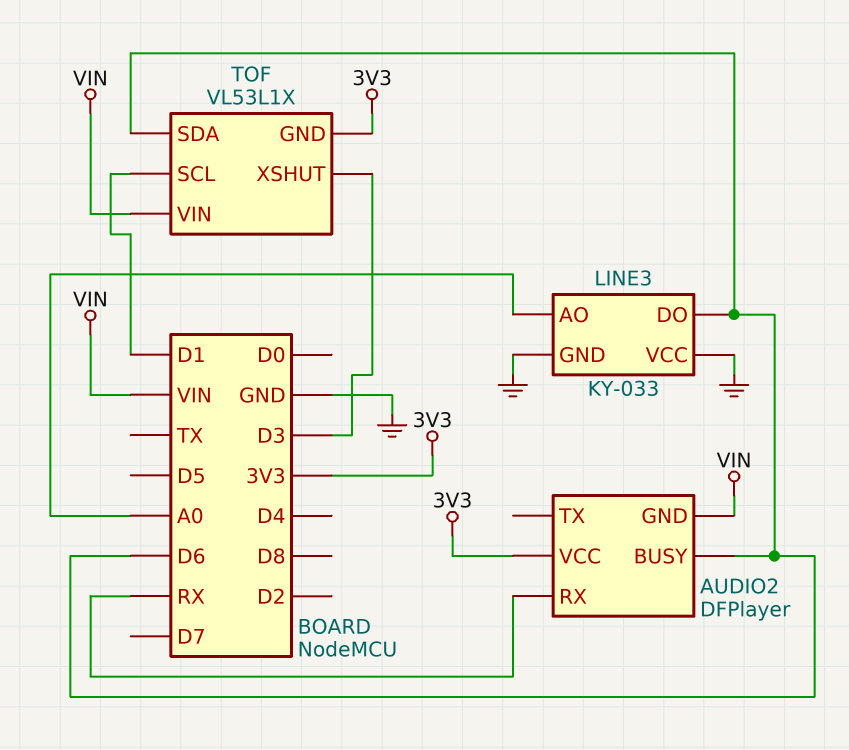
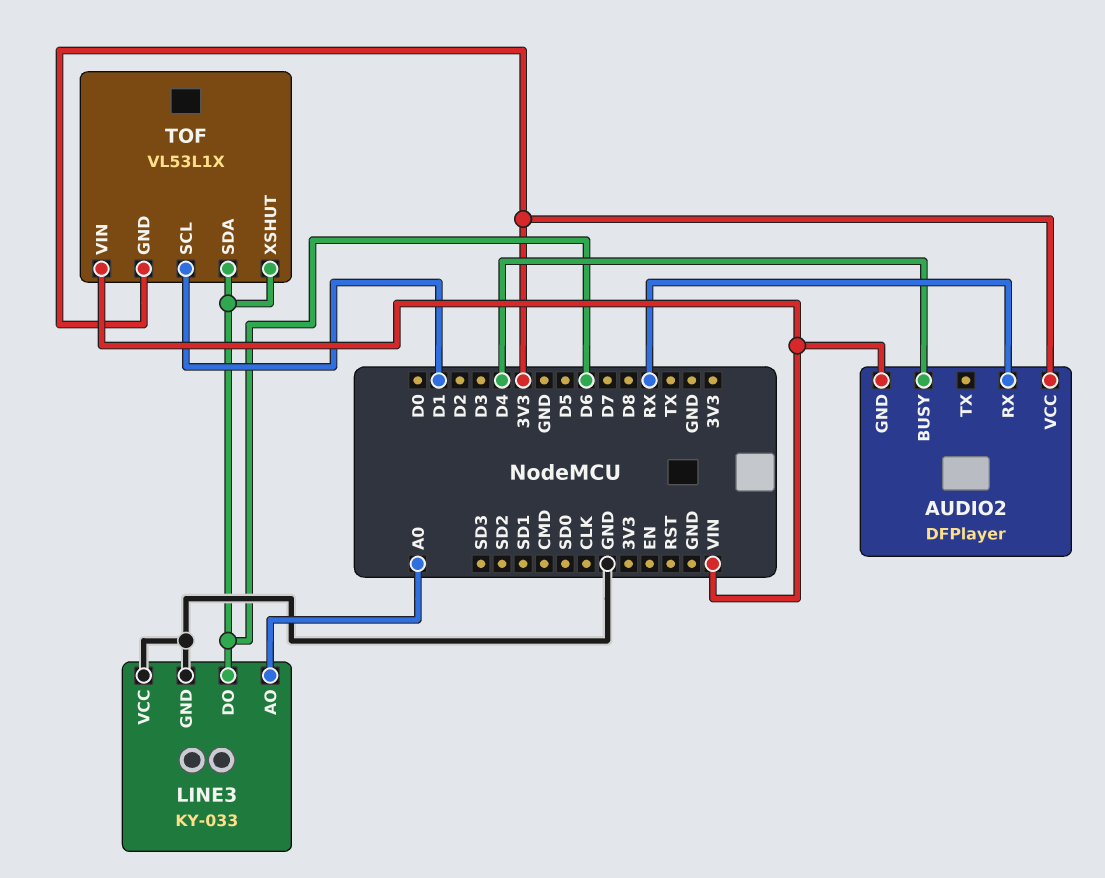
AUDIO2 pin BUSY: D6 -> D4
TOF pin XSHUT: D3 -> D6

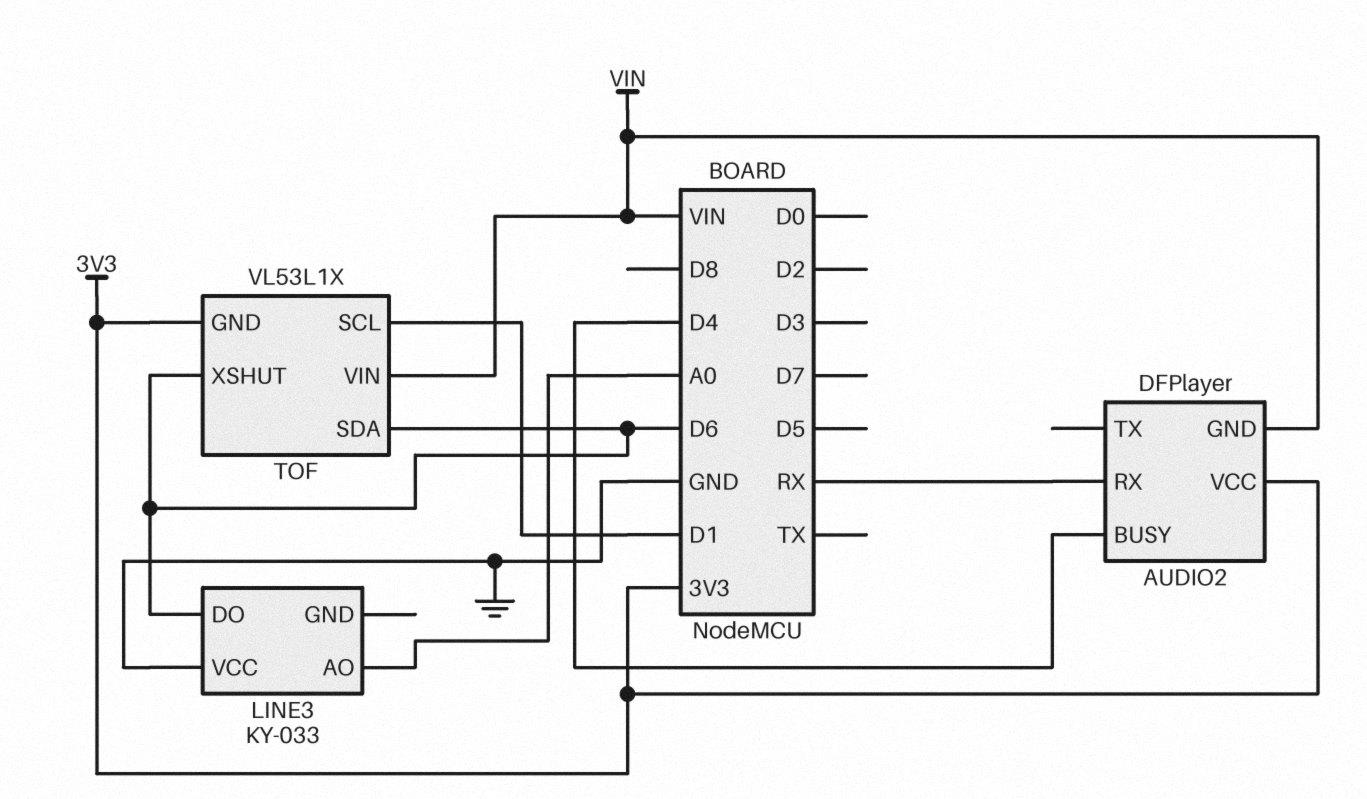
LINE3 pin GND: GND -> none

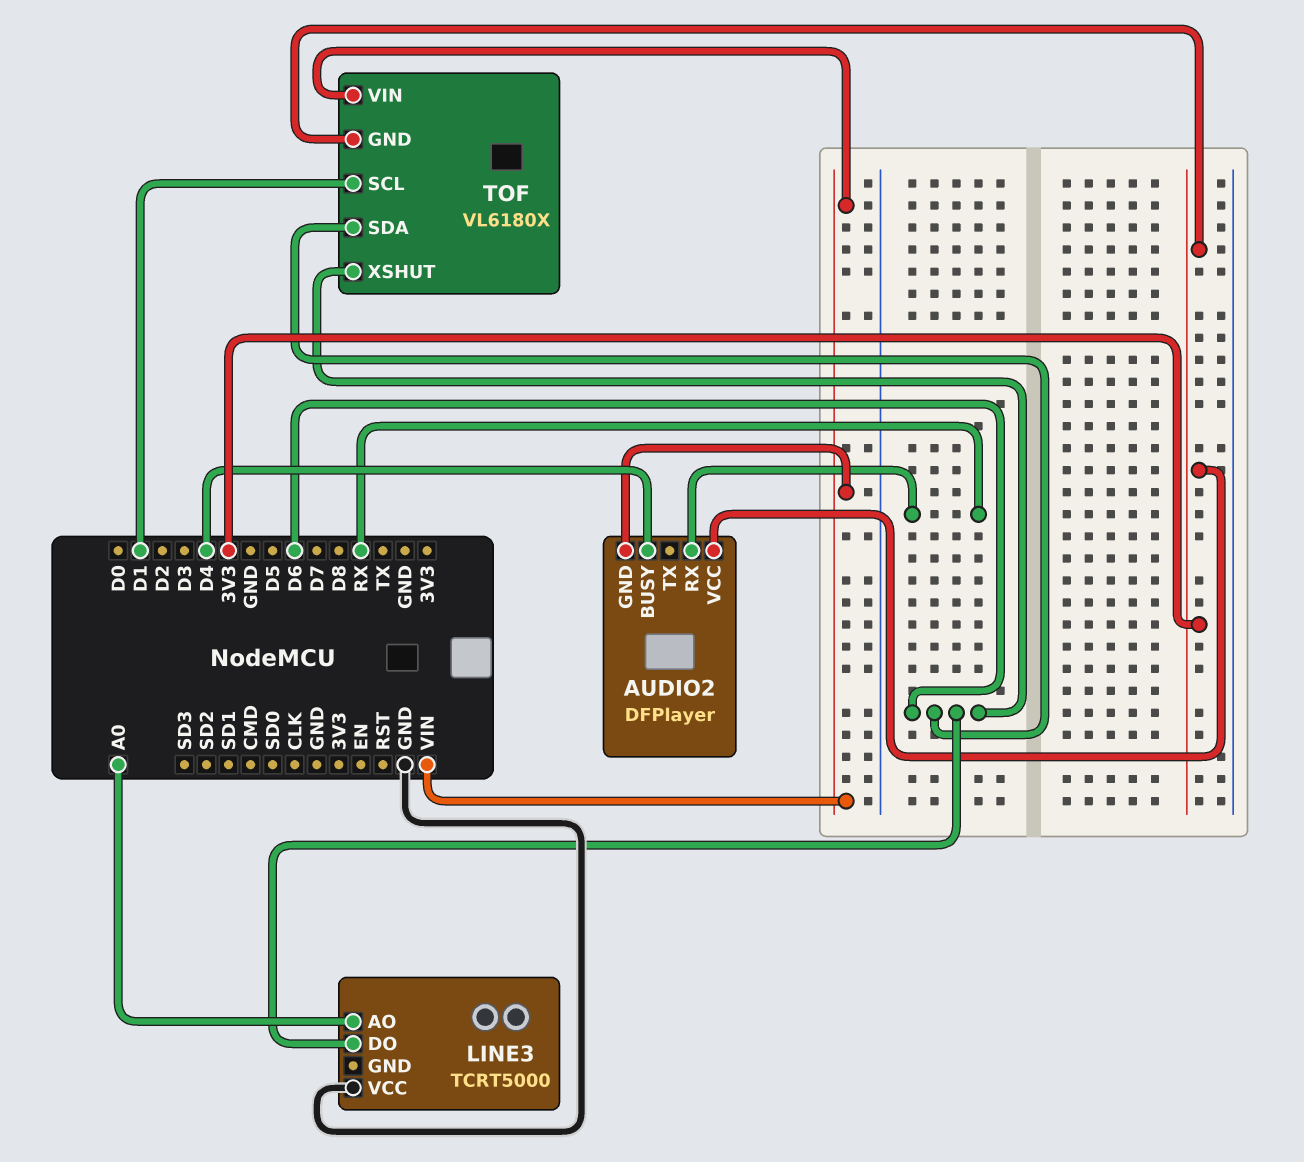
LINE3: KY-033 -> TCRT5000
TOF: VL53L1X -> VL6180X

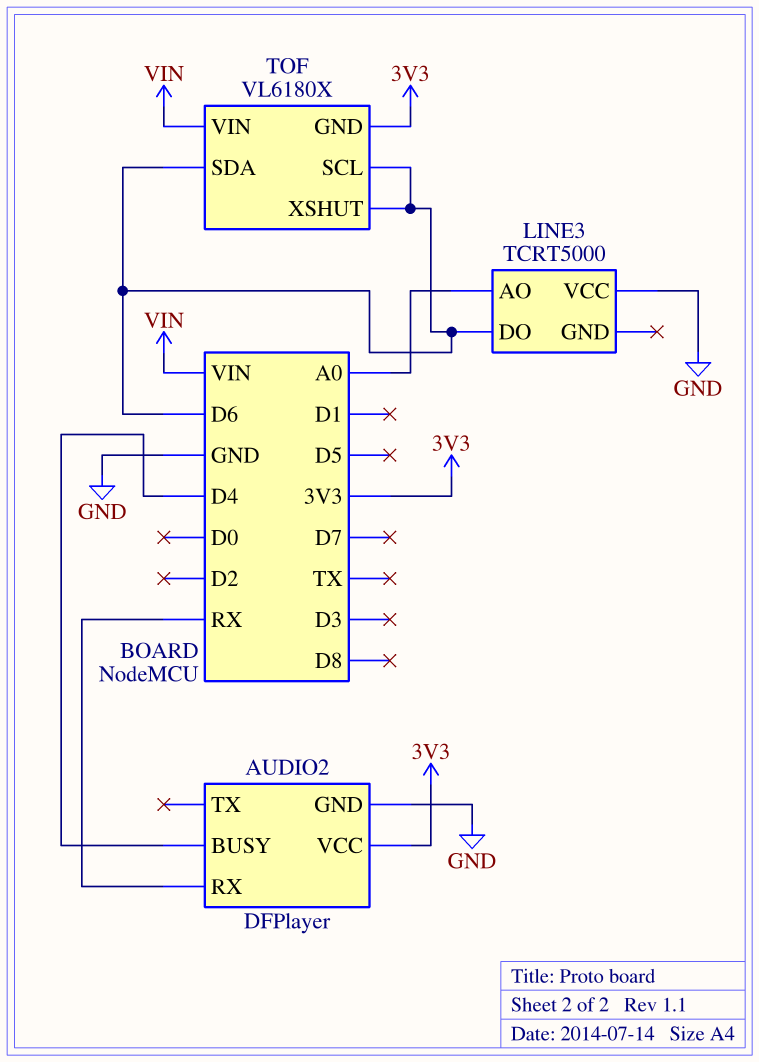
AUDIO2 pin GND: VIN -> GND
TOF pin SCL: D1 -> D6

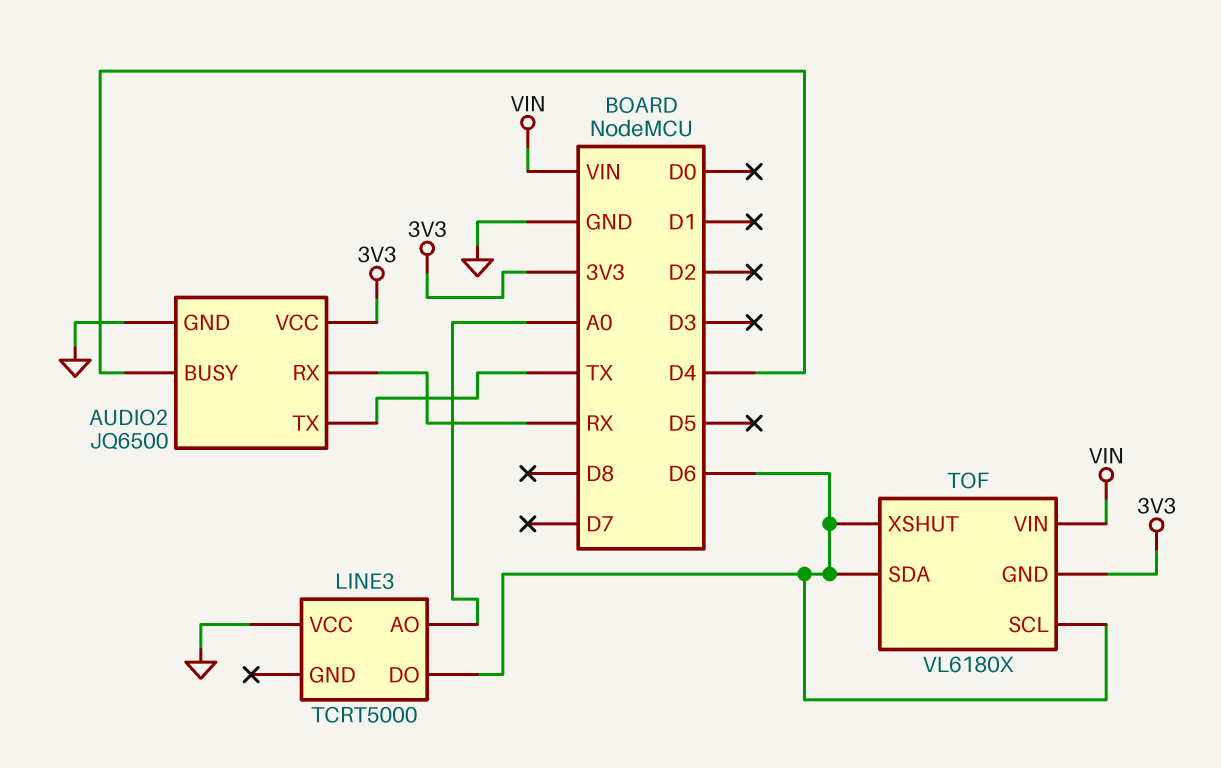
AUDIO2: DFPlayer -> JQ6500
AUDIO2 pin TX: none -> TX

